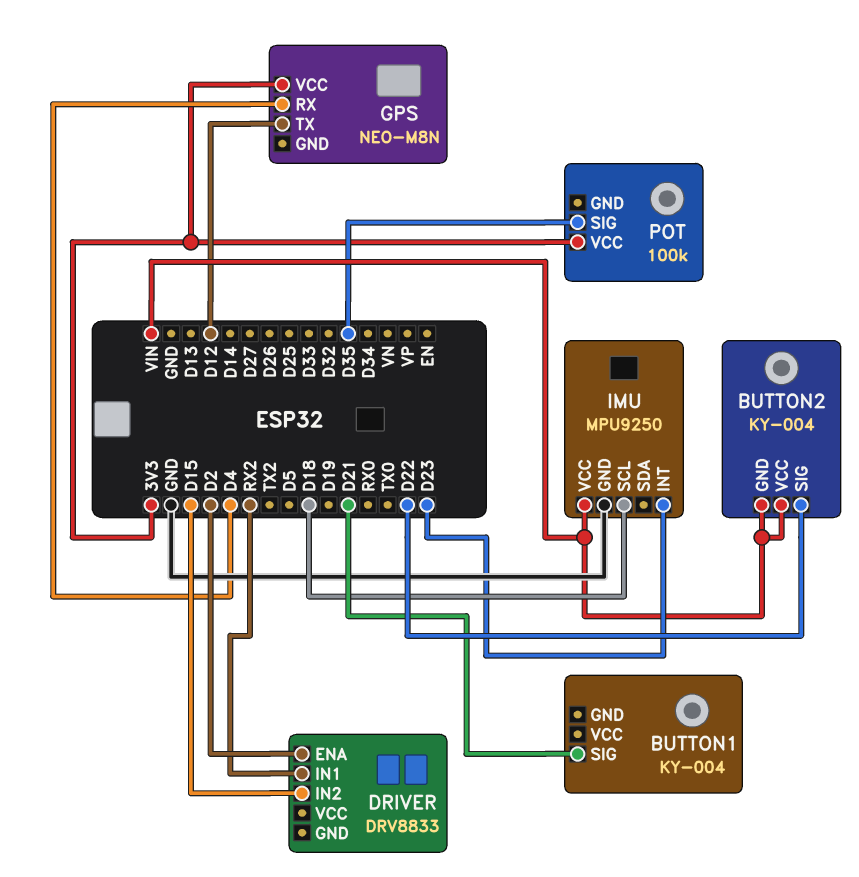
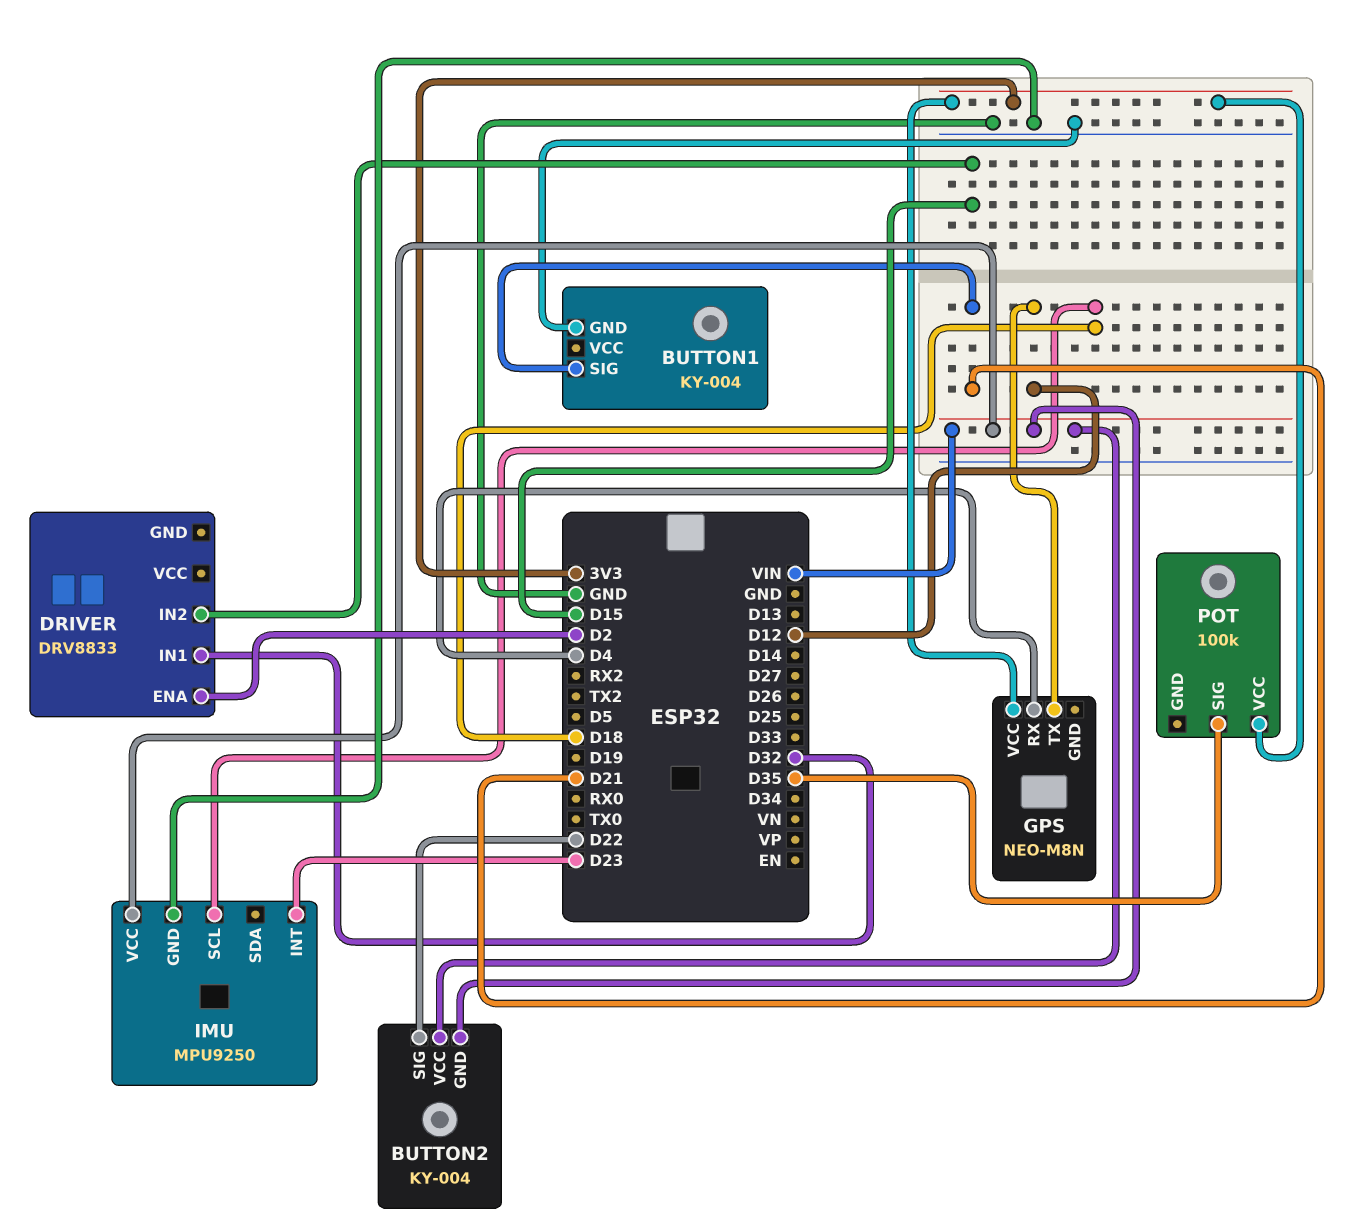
BUTTON1 pin GND: none -> GND
DRIVER pin IN1: RX2 -> D32

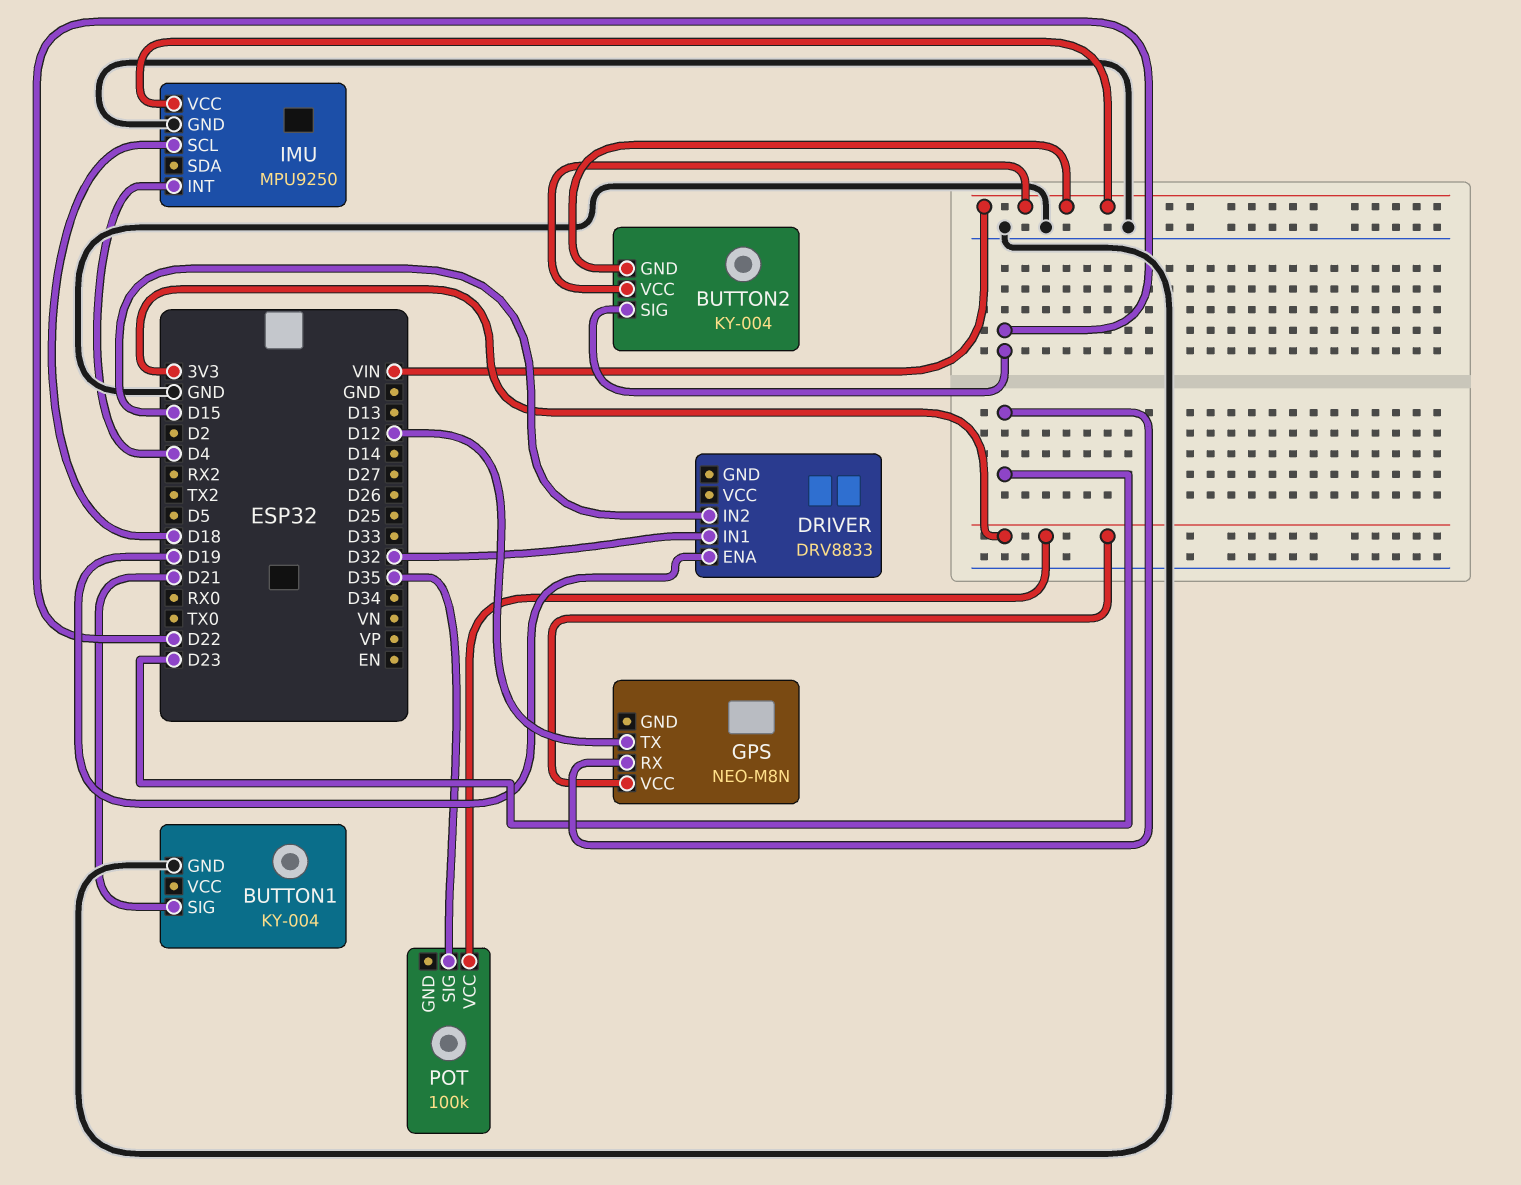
DRIVER pin ENA: D2 -> D19
GPS pin RX: D4 -> D23
IMU pin INT: D23 -> D4

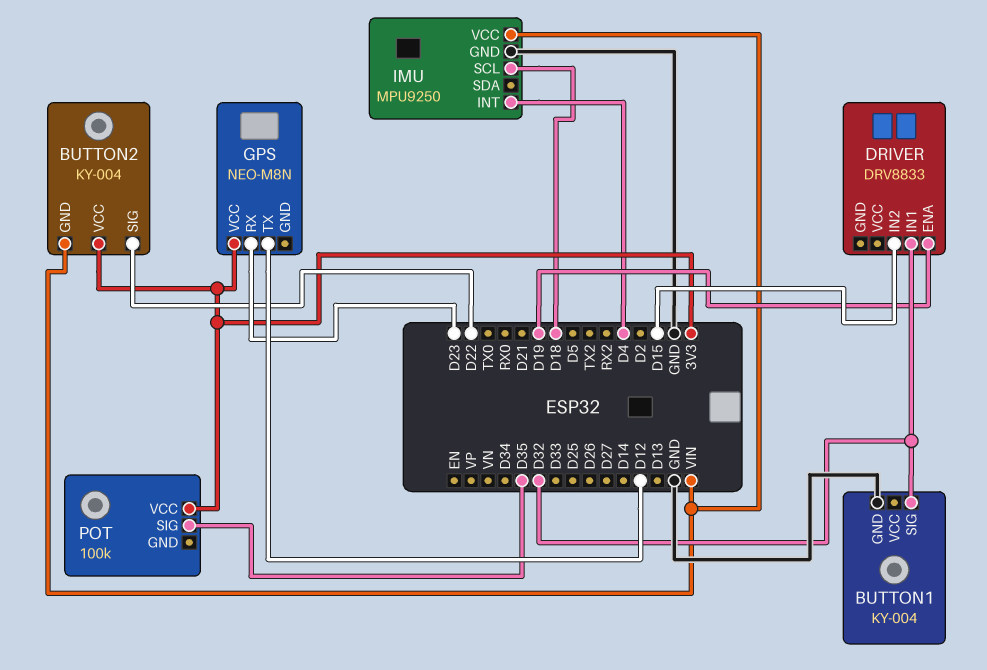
BUTTON1 pin SIG: D21 -> D32
BUTTON2 pin VCC: VIN -> 3V3

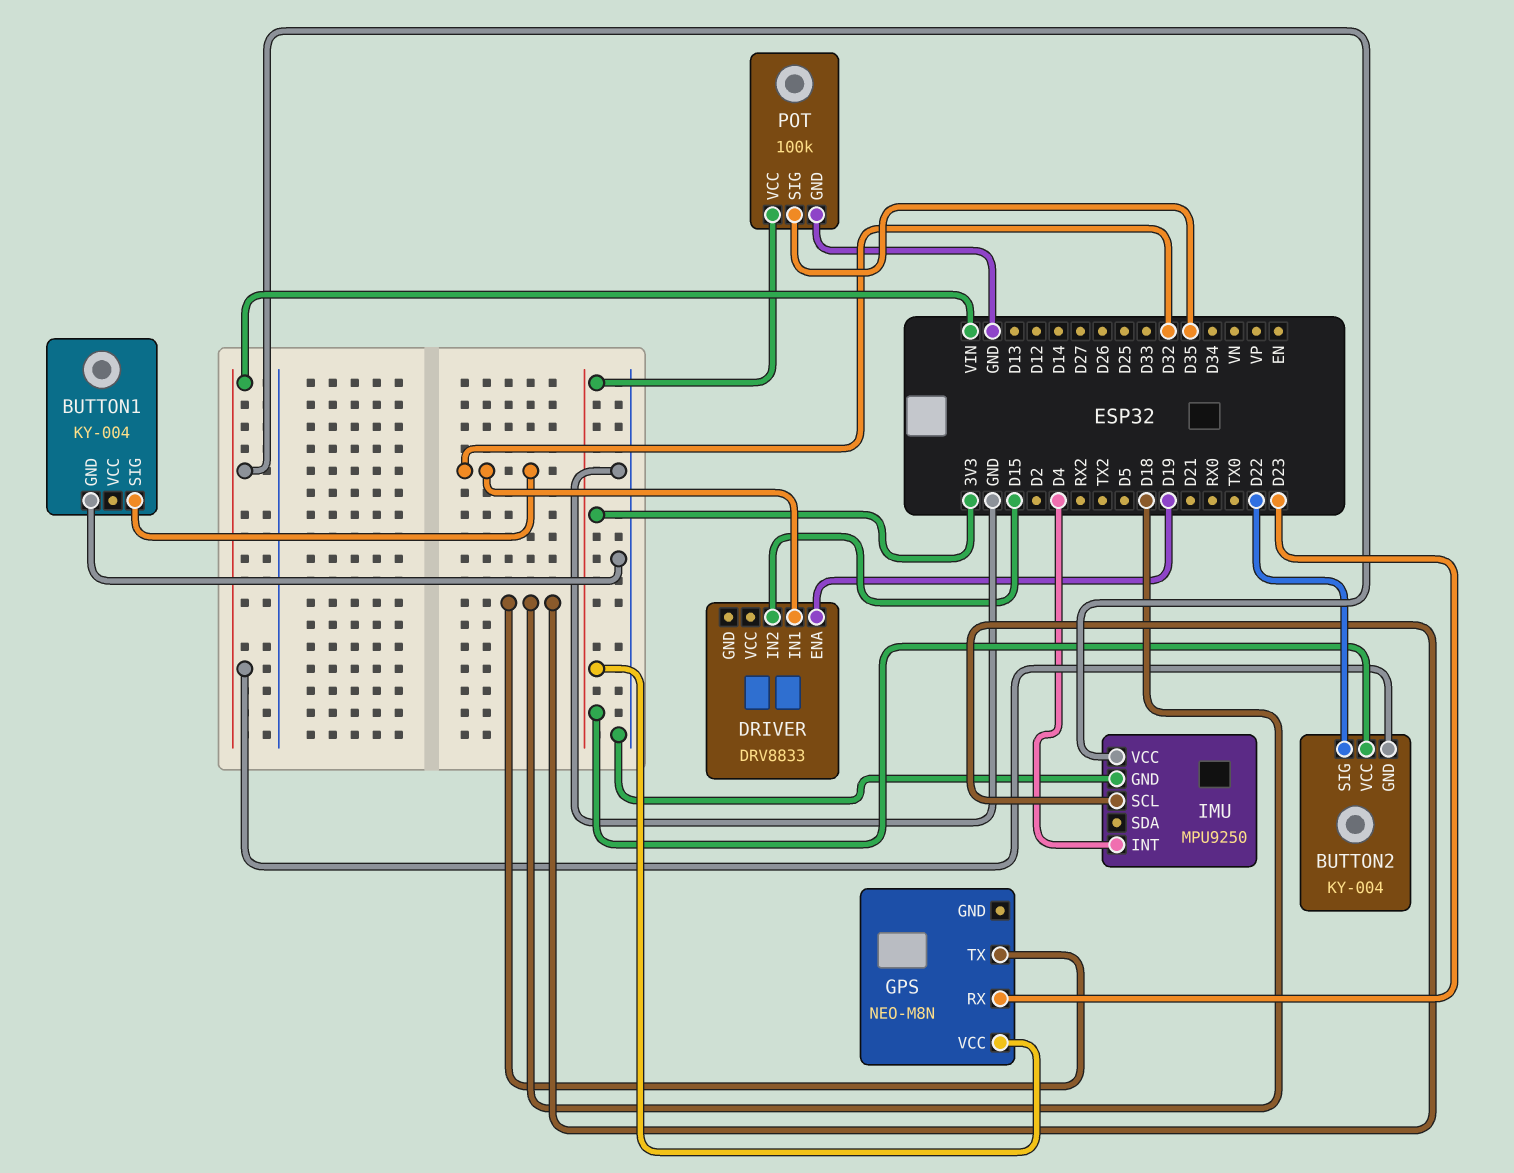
GPS pin TX: D12 -> D18
POT pin GND: none -> GND

